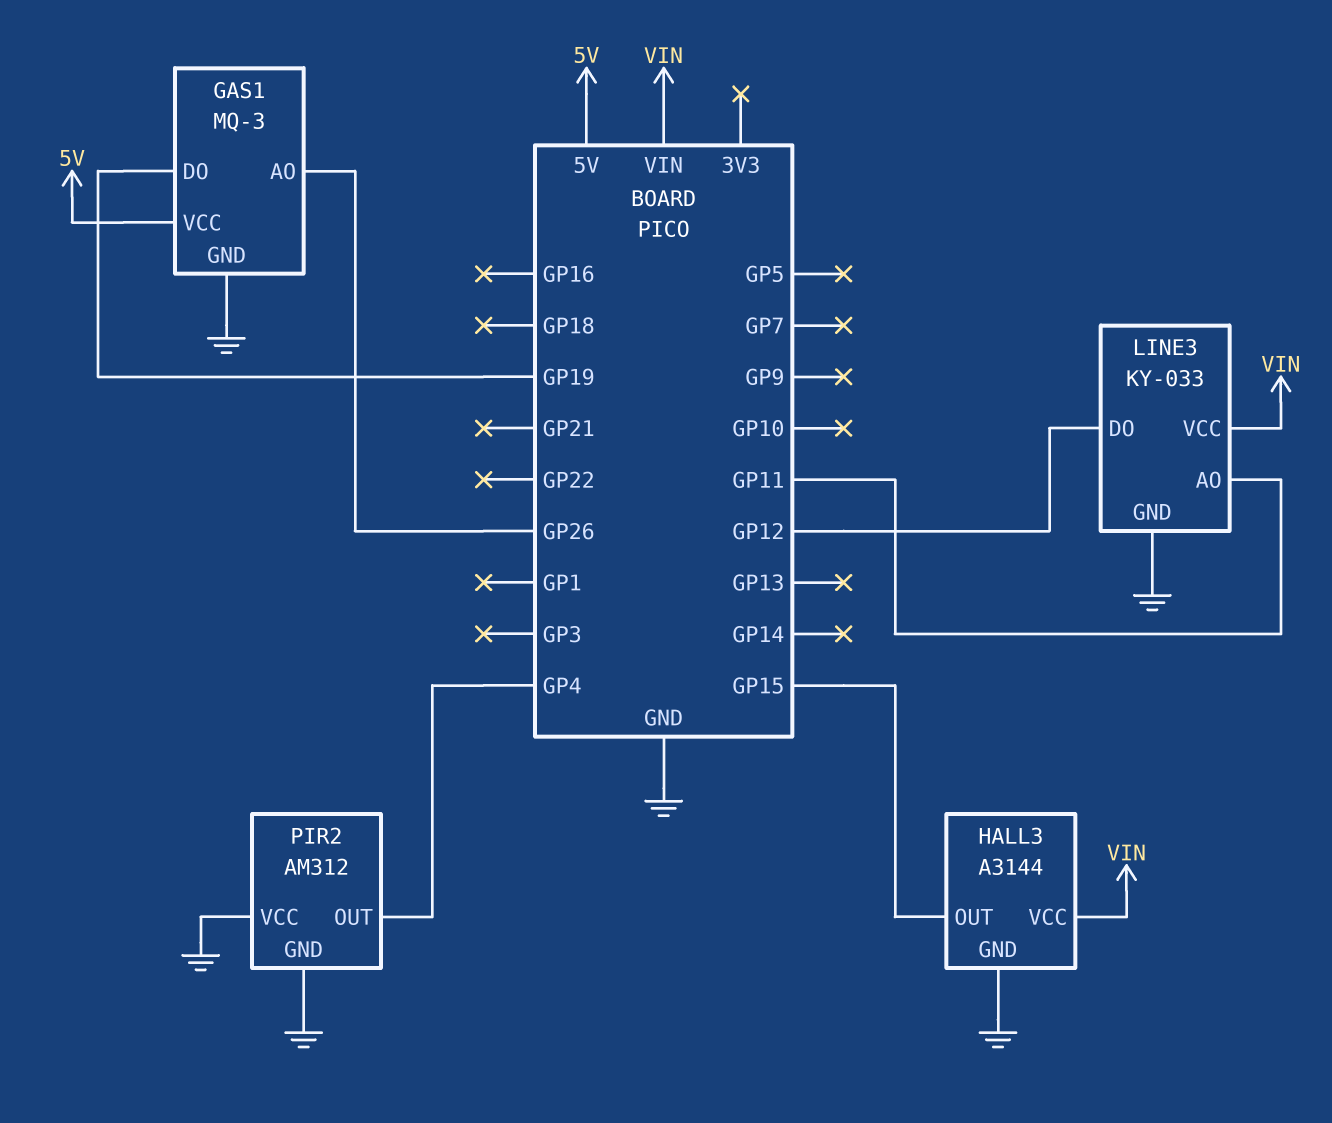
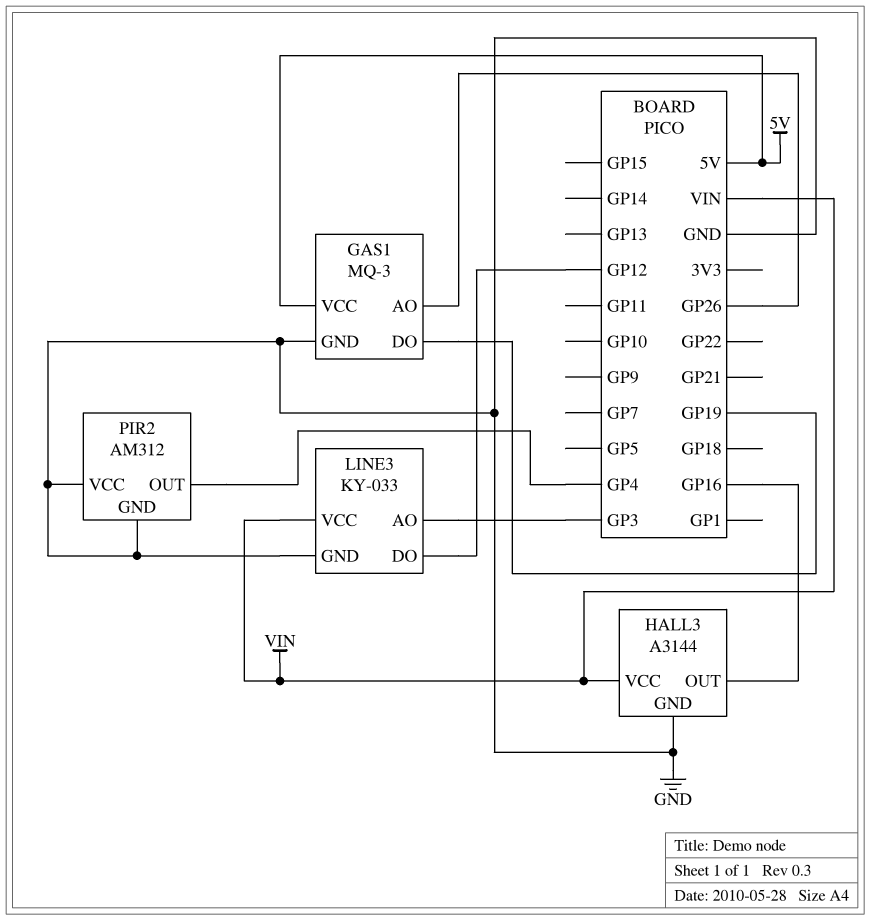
HALL3 pin OUT: GP15 -> GP16
LINE3 pin AO: GP11 -> GP3

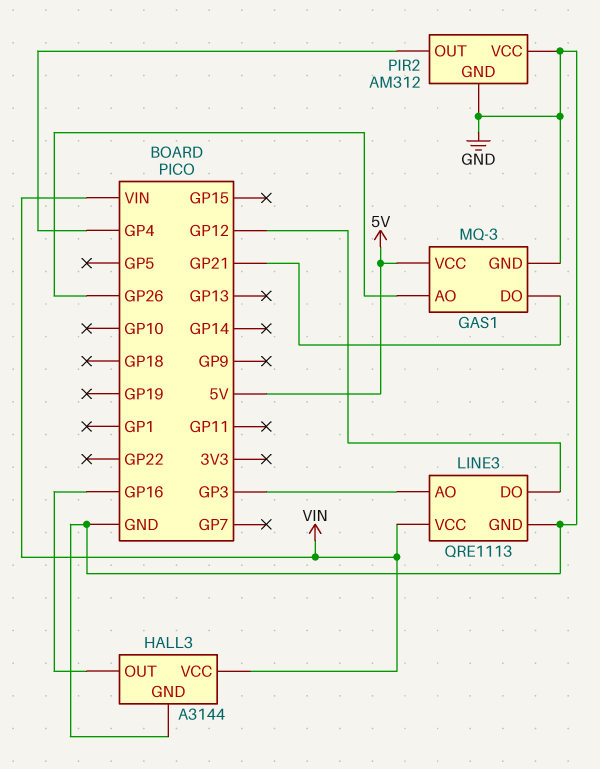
GAS1 pin DO: GP19 -> GP21
LINE3: KY-033 -> QRE1113

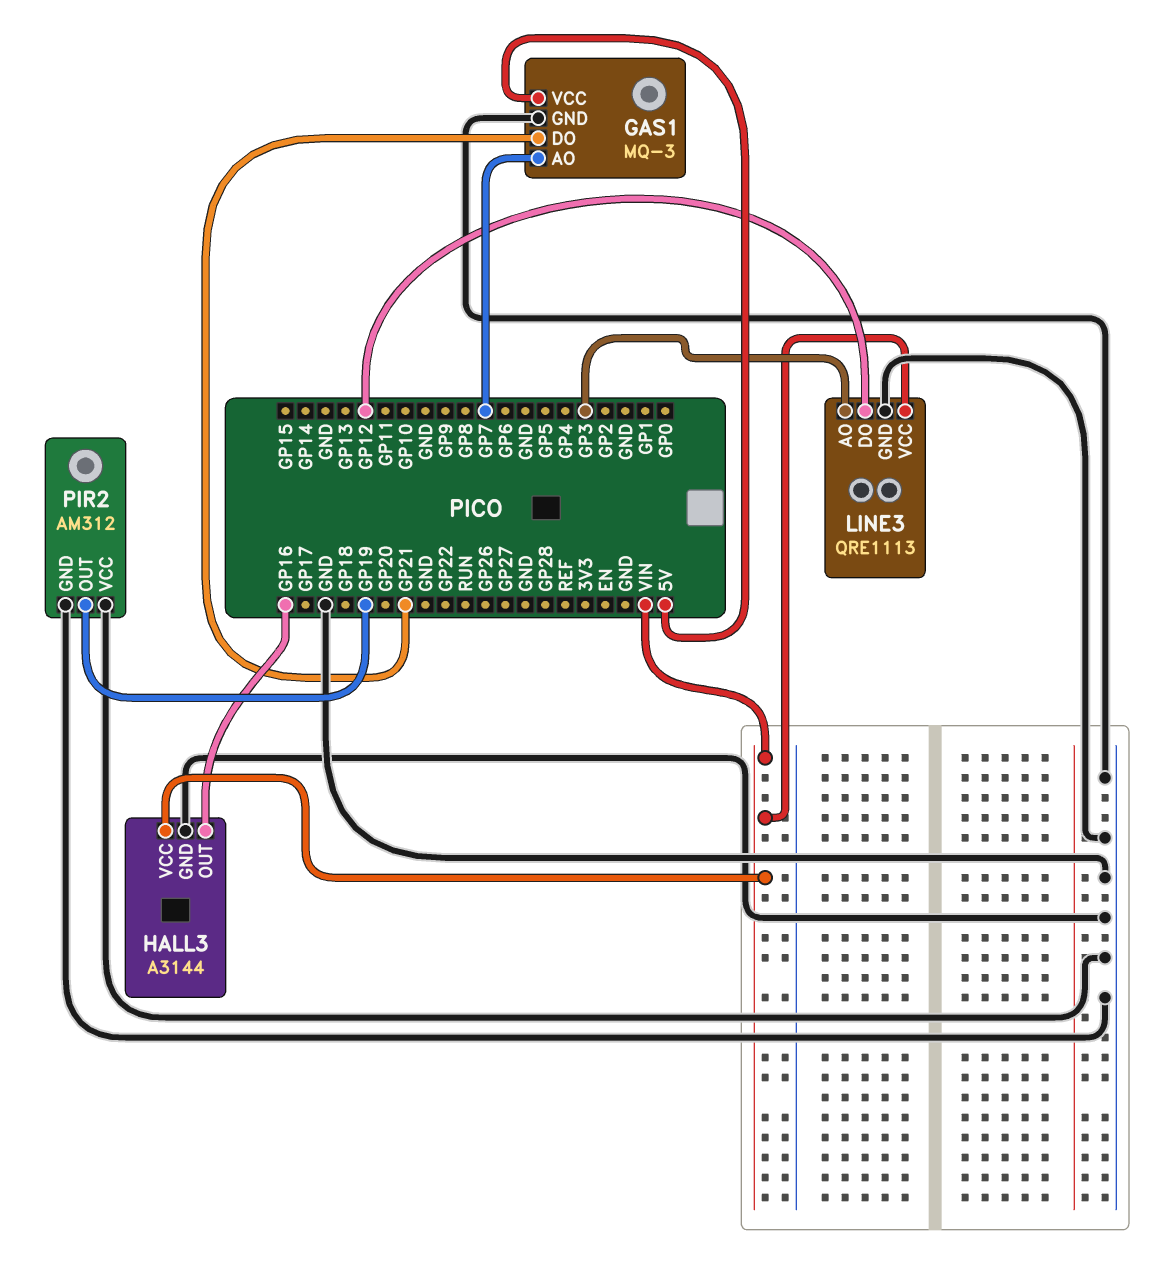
GAS1 pin AO: GP26 -> GP7
PIR2 pin OUT: GP4 -> GP19

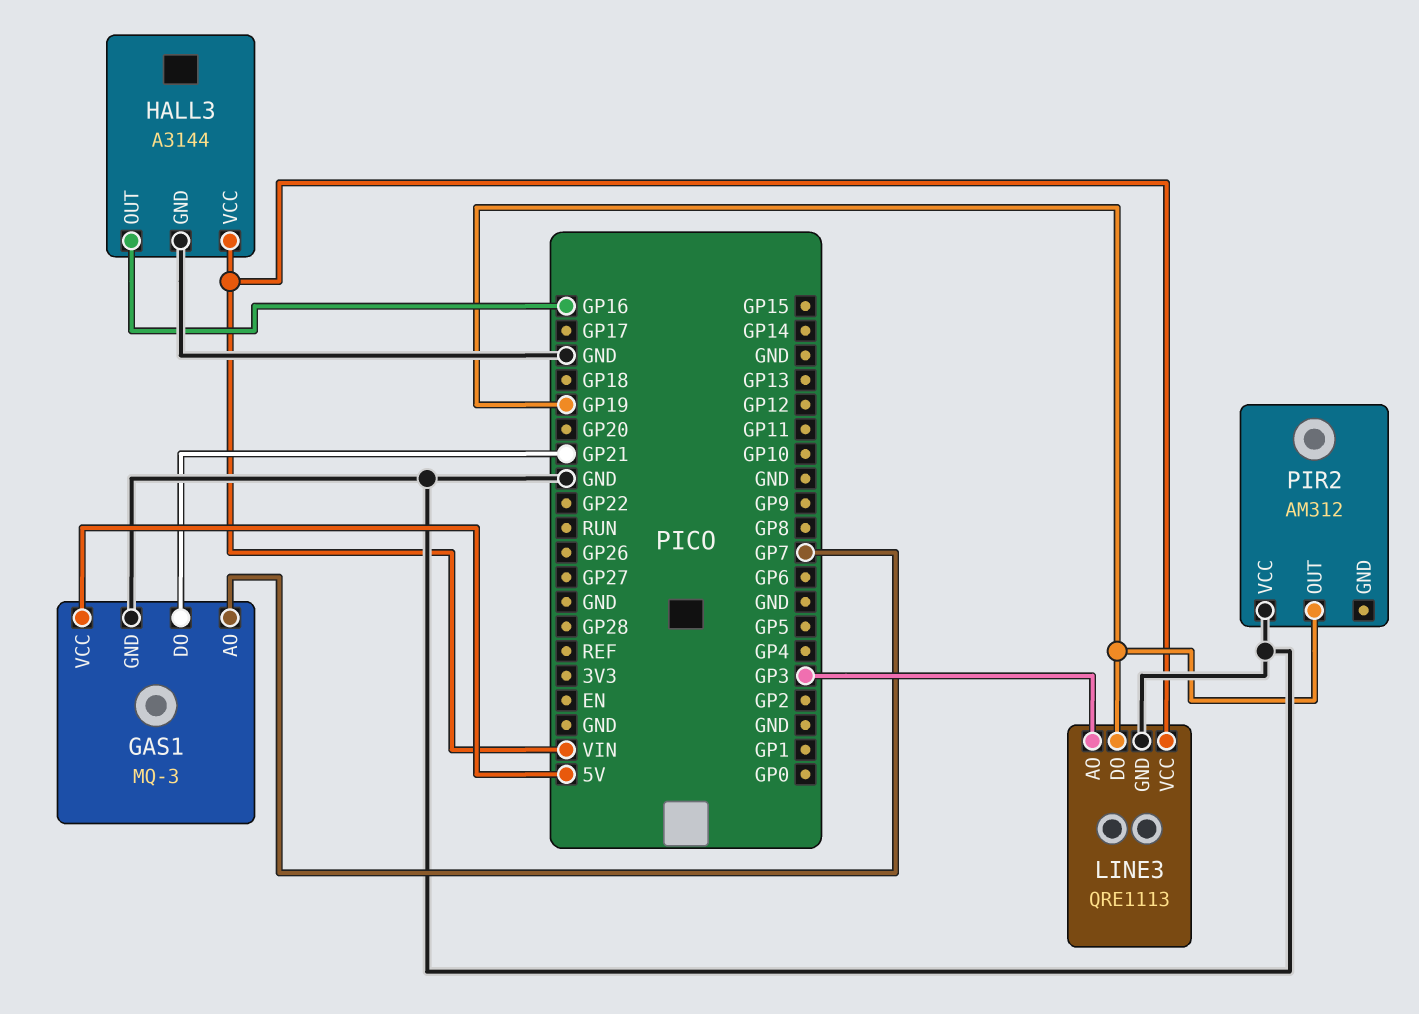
LINE3 pin DO: GP12 -> GP19
PIR2 pin GND: GND -> none

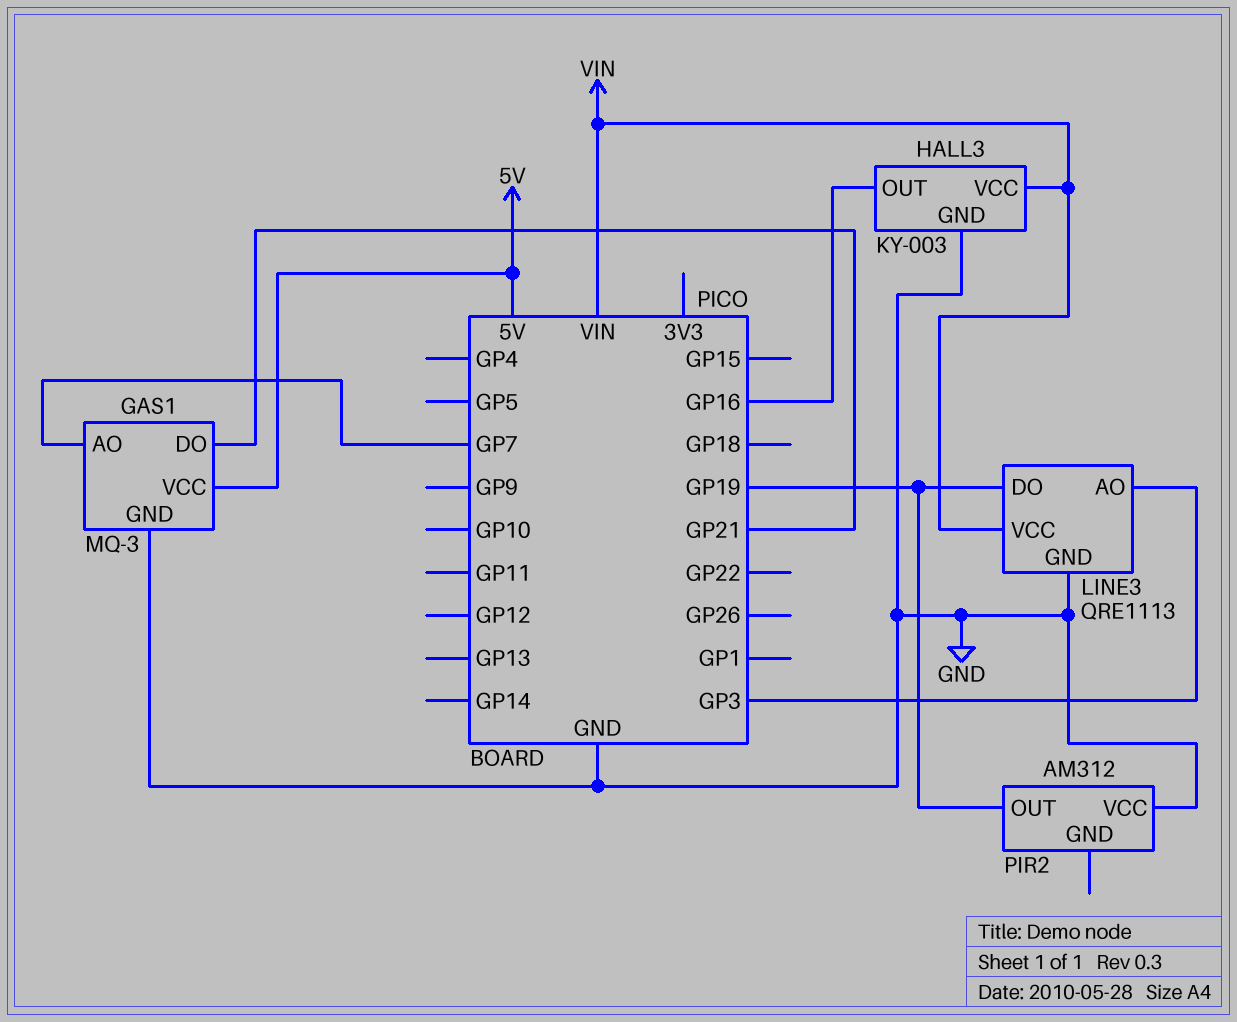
HALL3: A3144 -> KY-003

